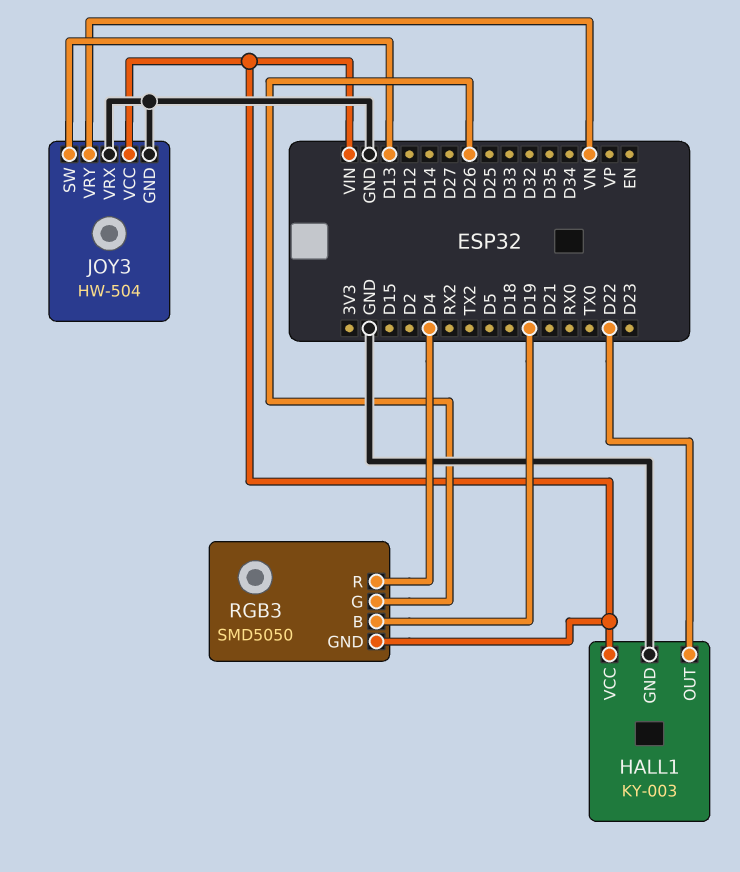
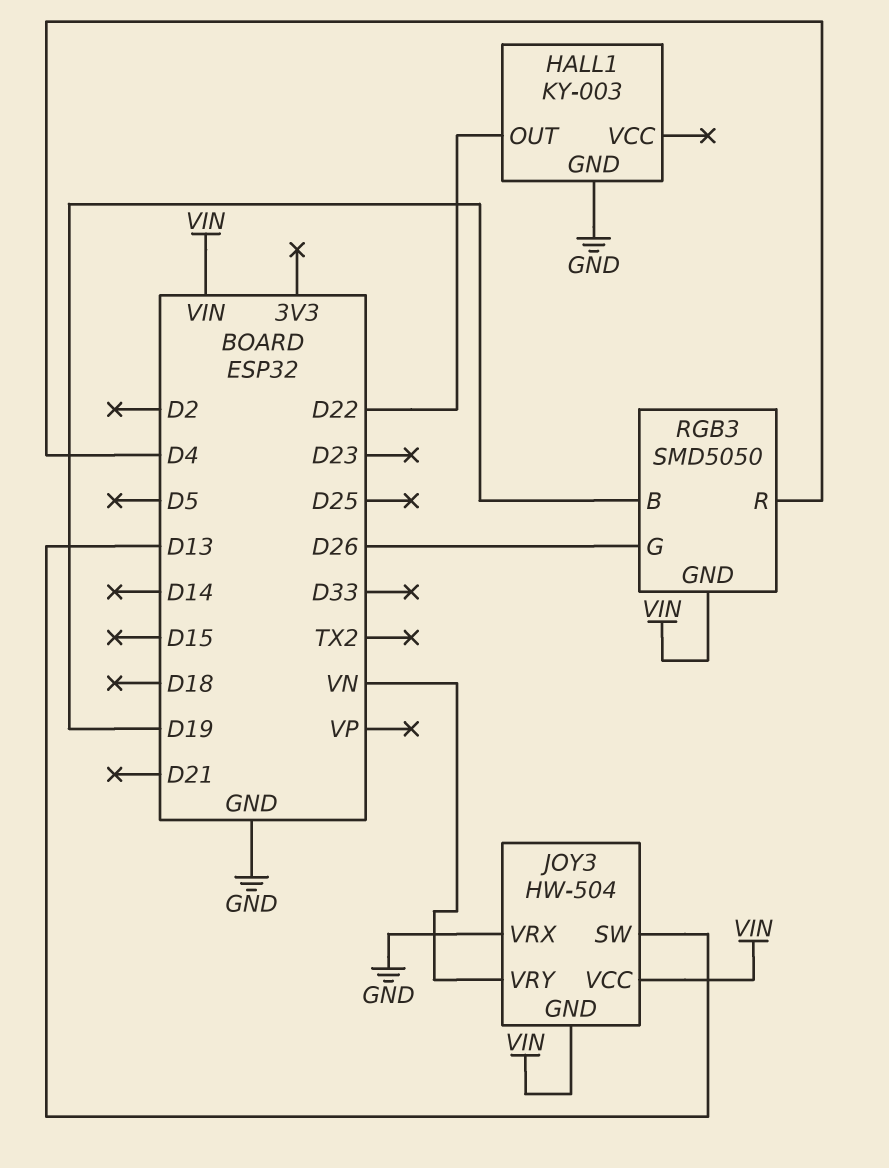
HALL1 pin VCC: VIN -> none
JOY3 pin GND: GND -> VIN

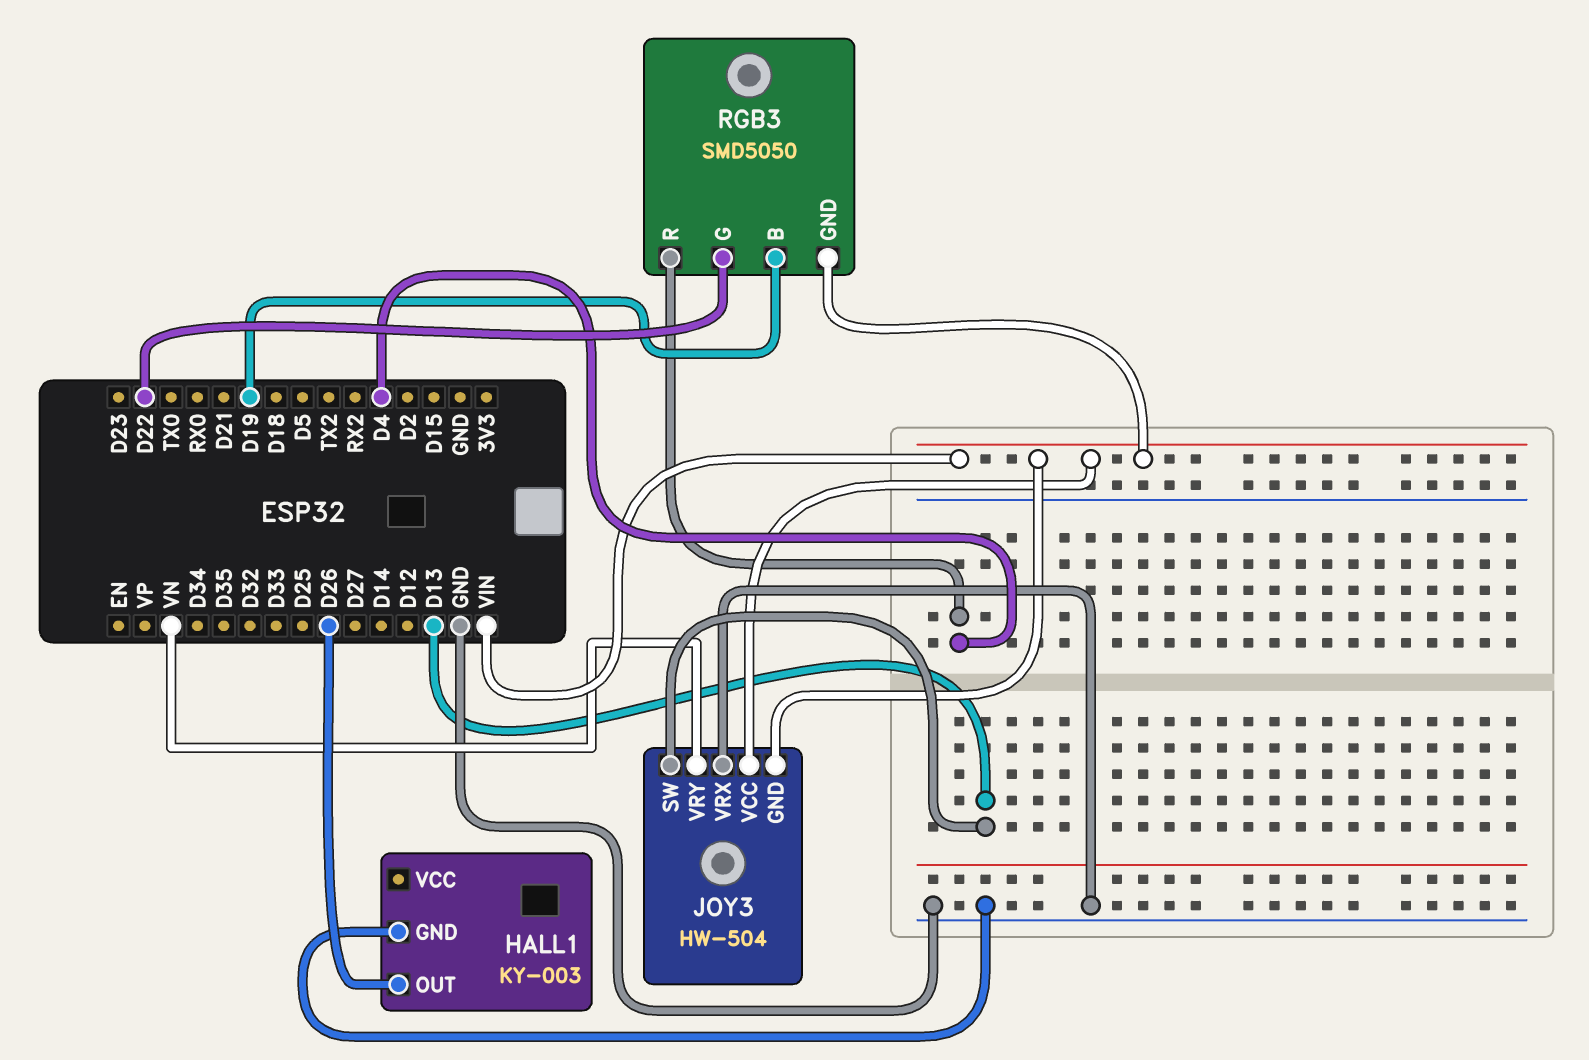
HALL1 pin OUT: D22 -> D26
RGB3 pin G: D26 -> D22

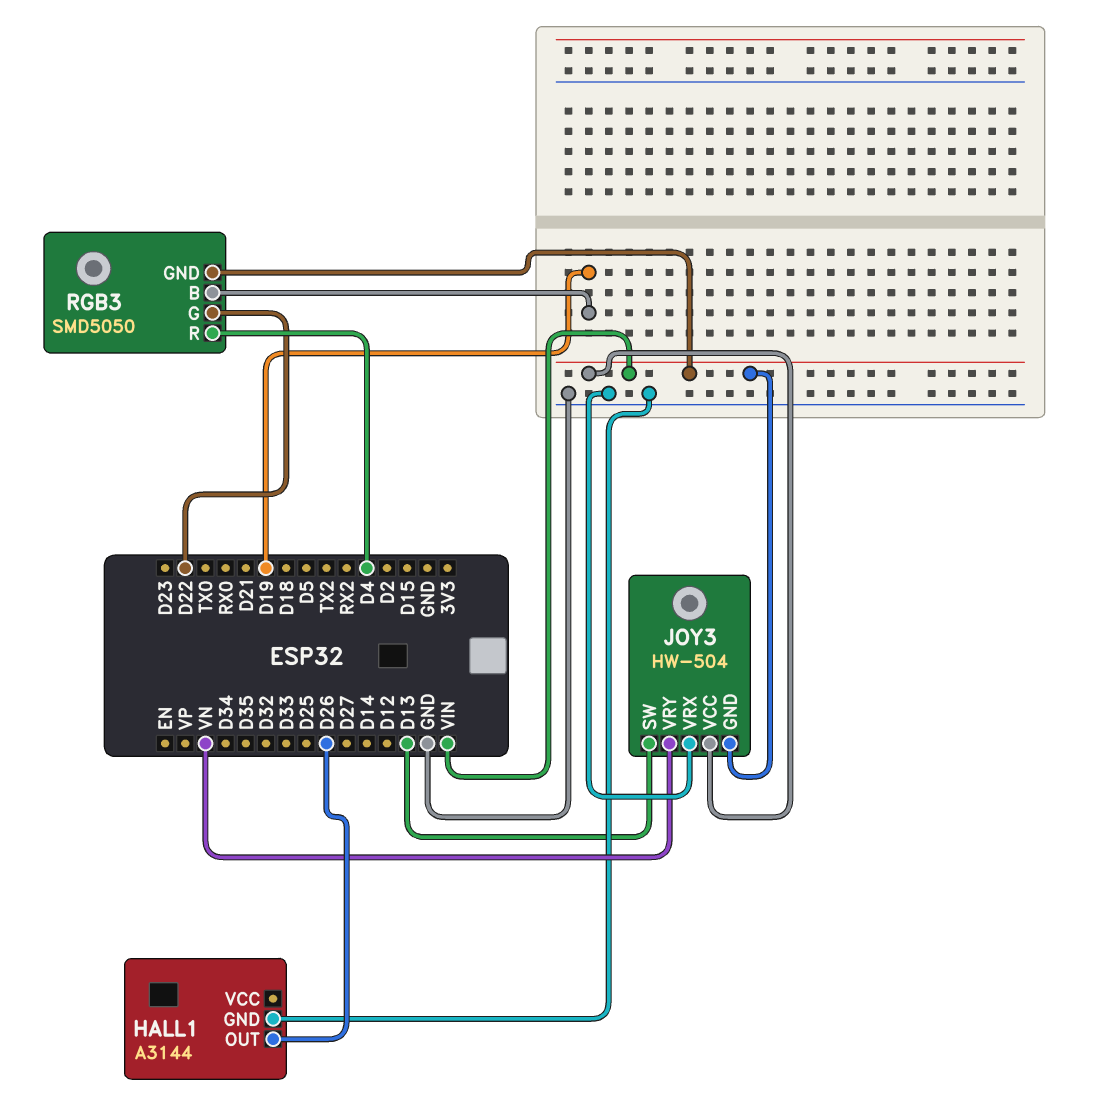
HALL1: KY-003 -> A3144

